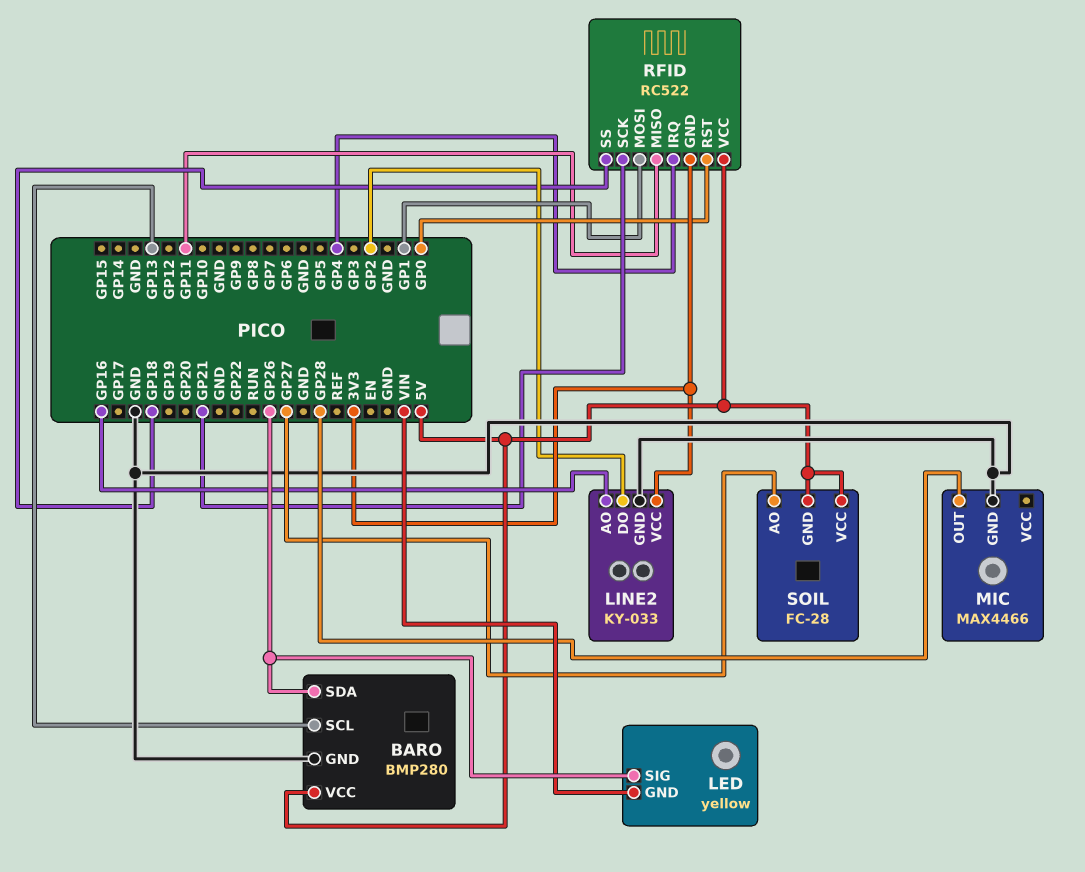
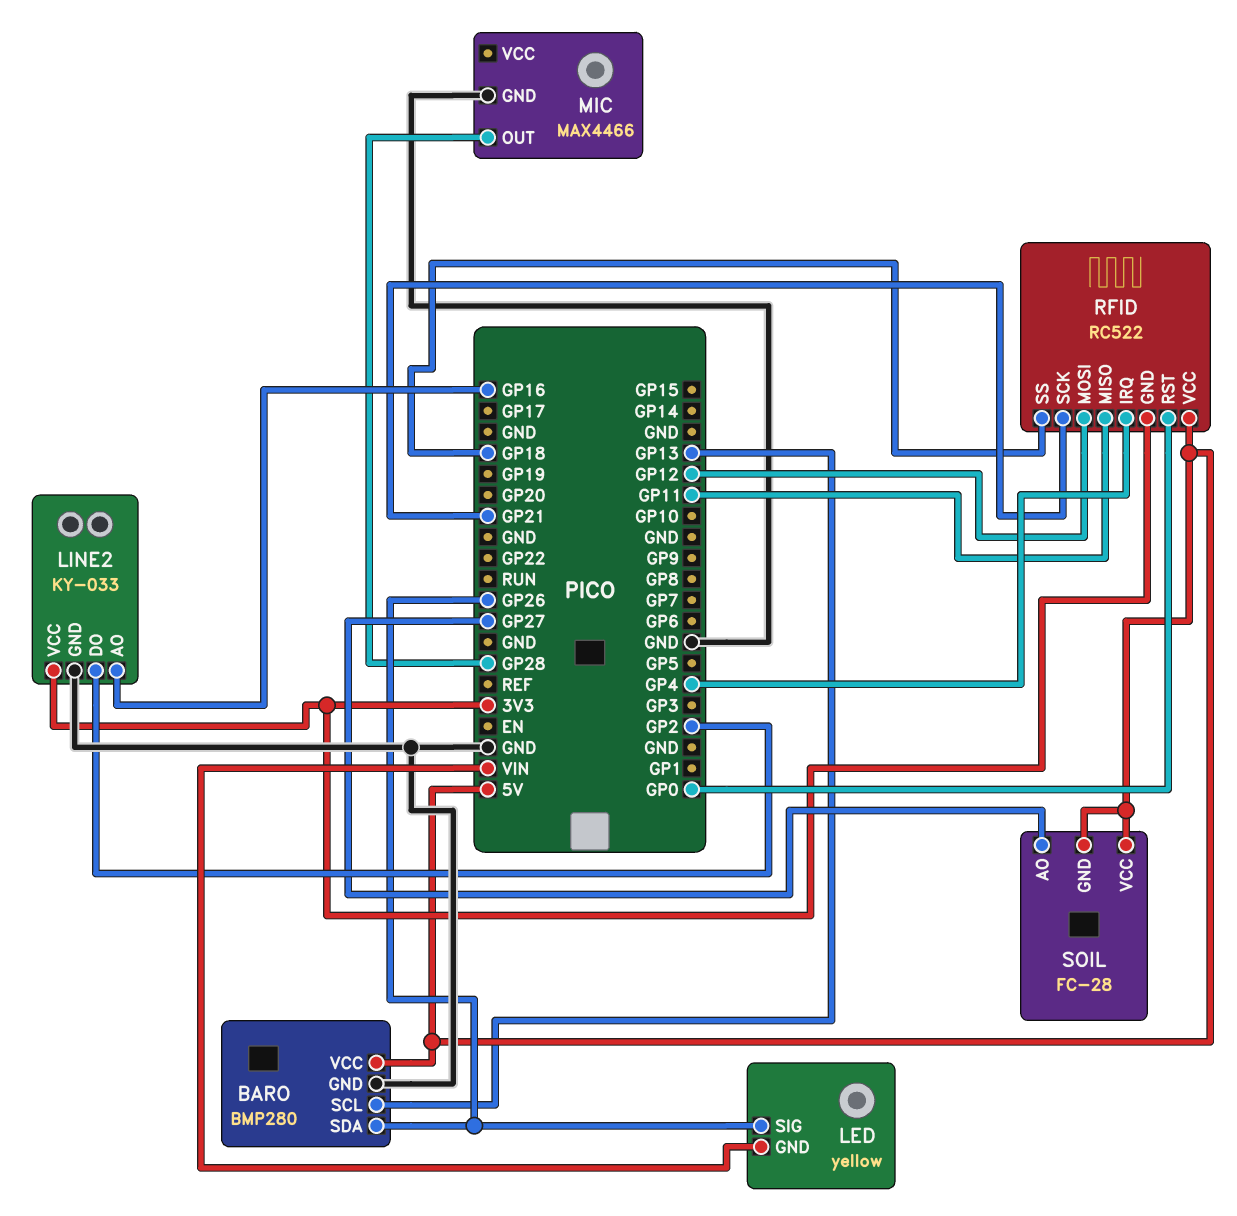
RFID pin MOSI: GP1 -> GP12

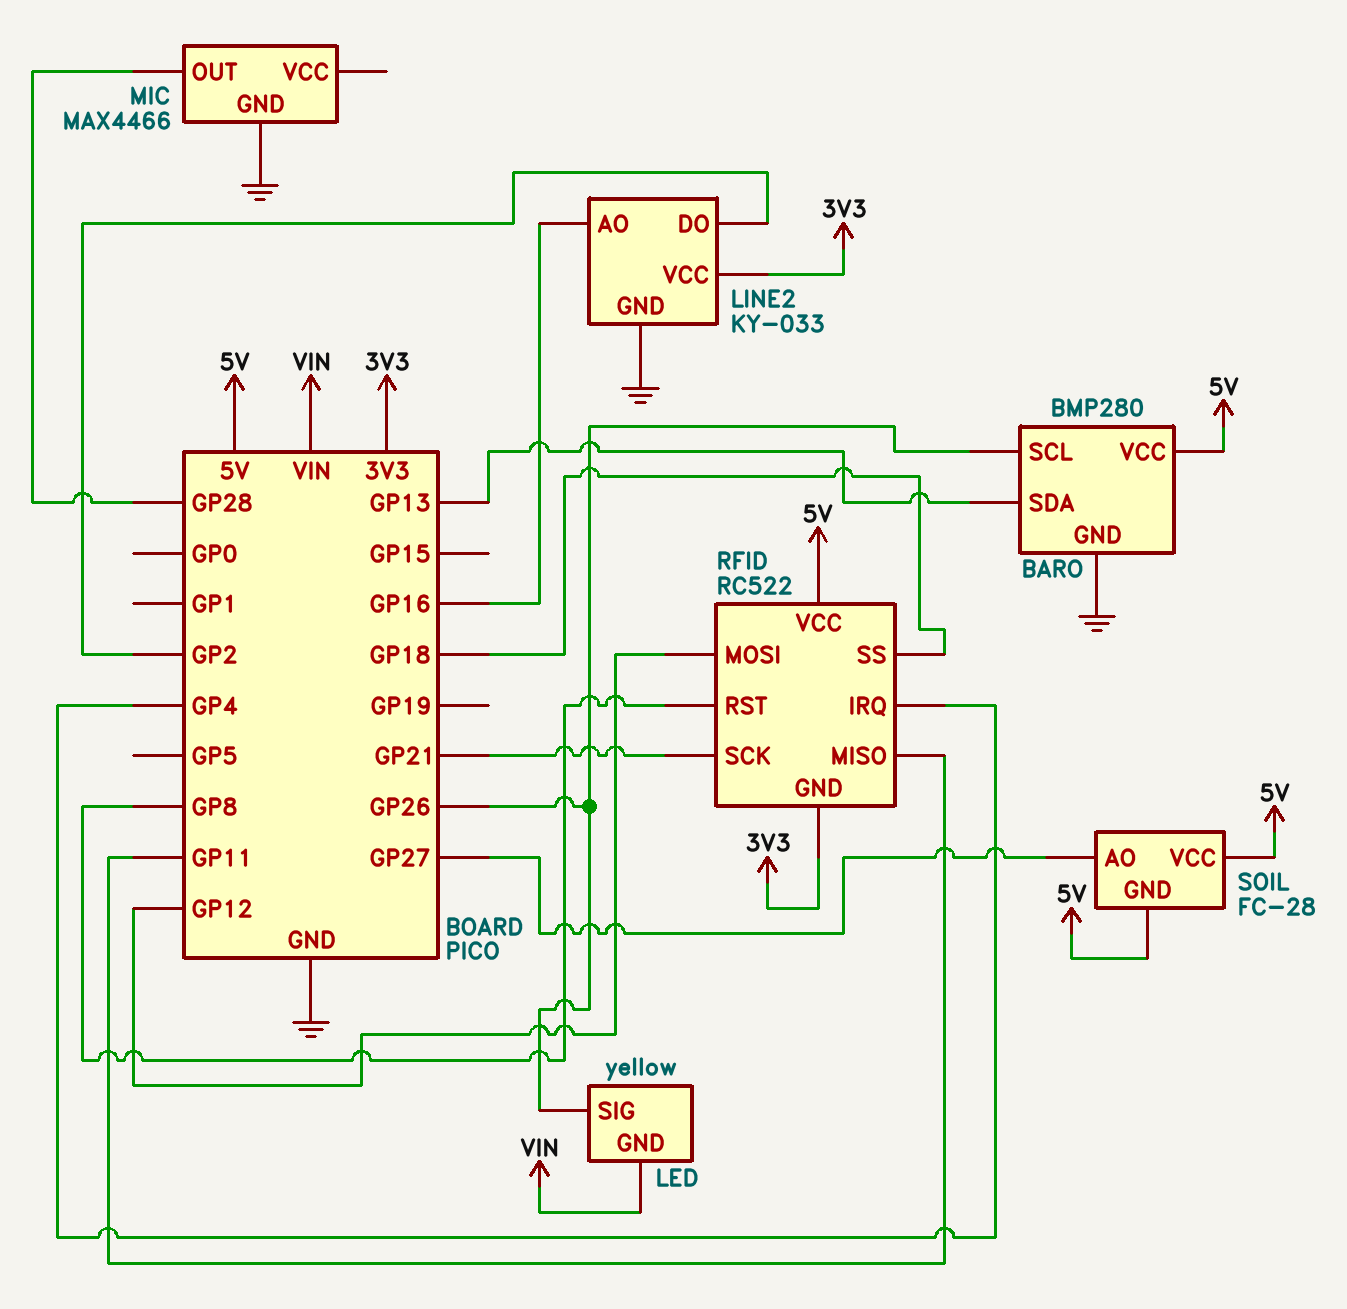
BARO pin SCL: GP13 -> GP26
BARO pin SDA: GP26 -> GP13
RFID pin RST: GP0 -> GP8

